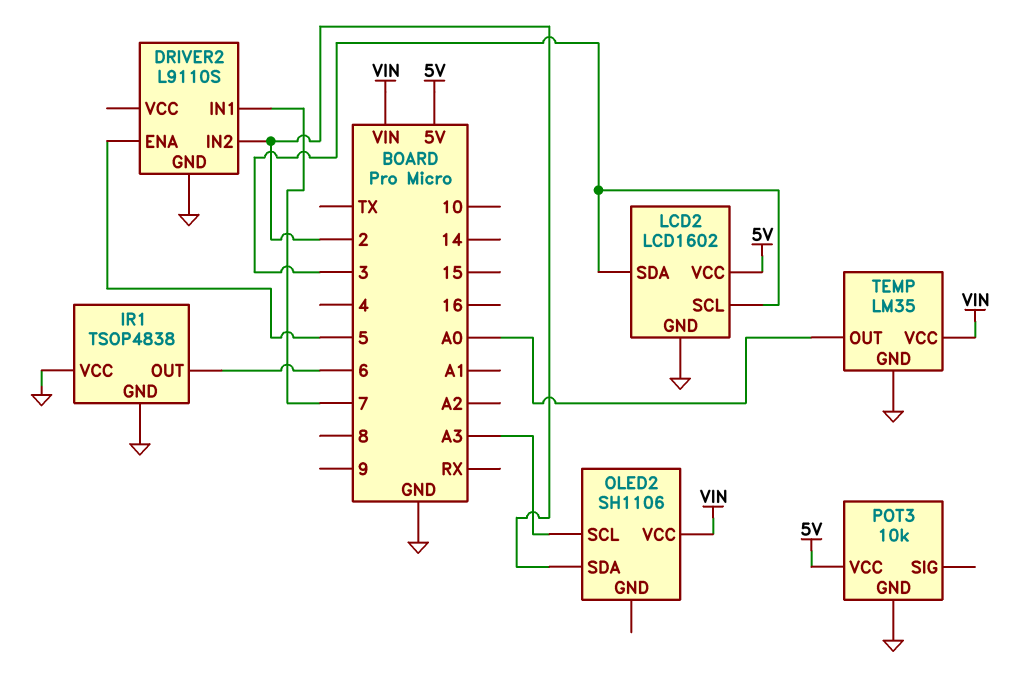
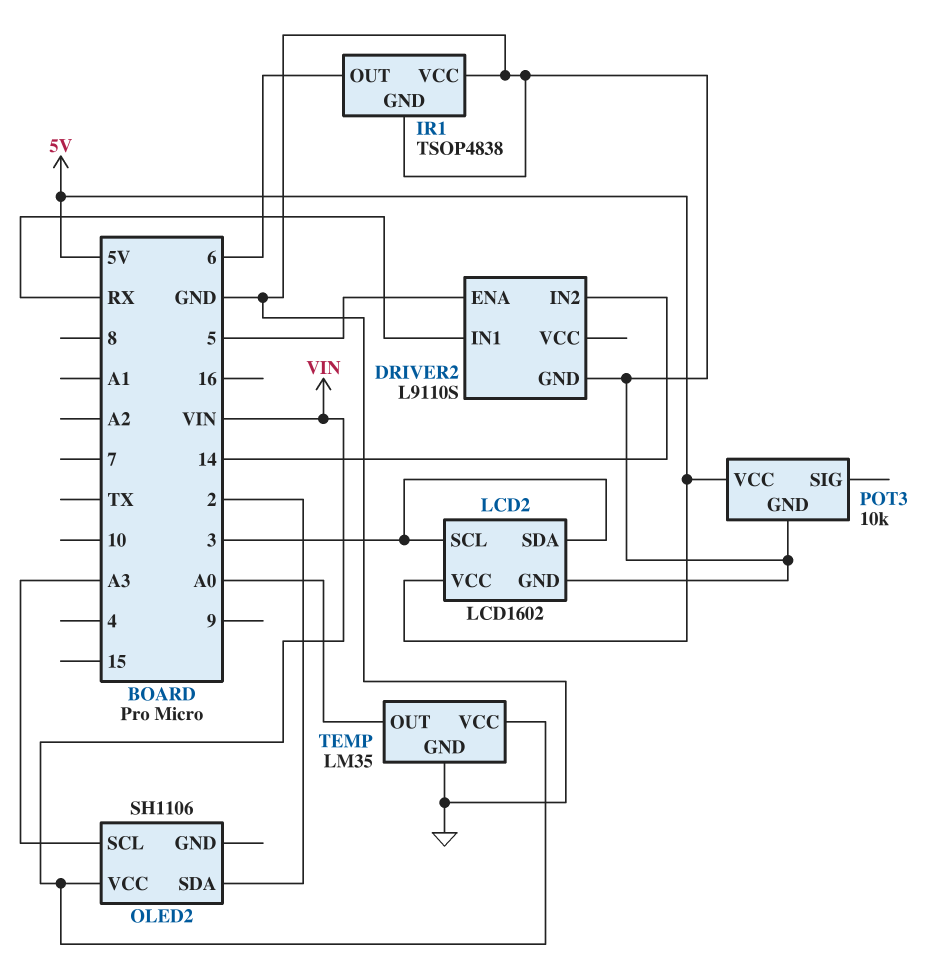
DRIVER2 pin IN1: 7 -> RX
DRIVER2 pin IN2: 2 -> 14

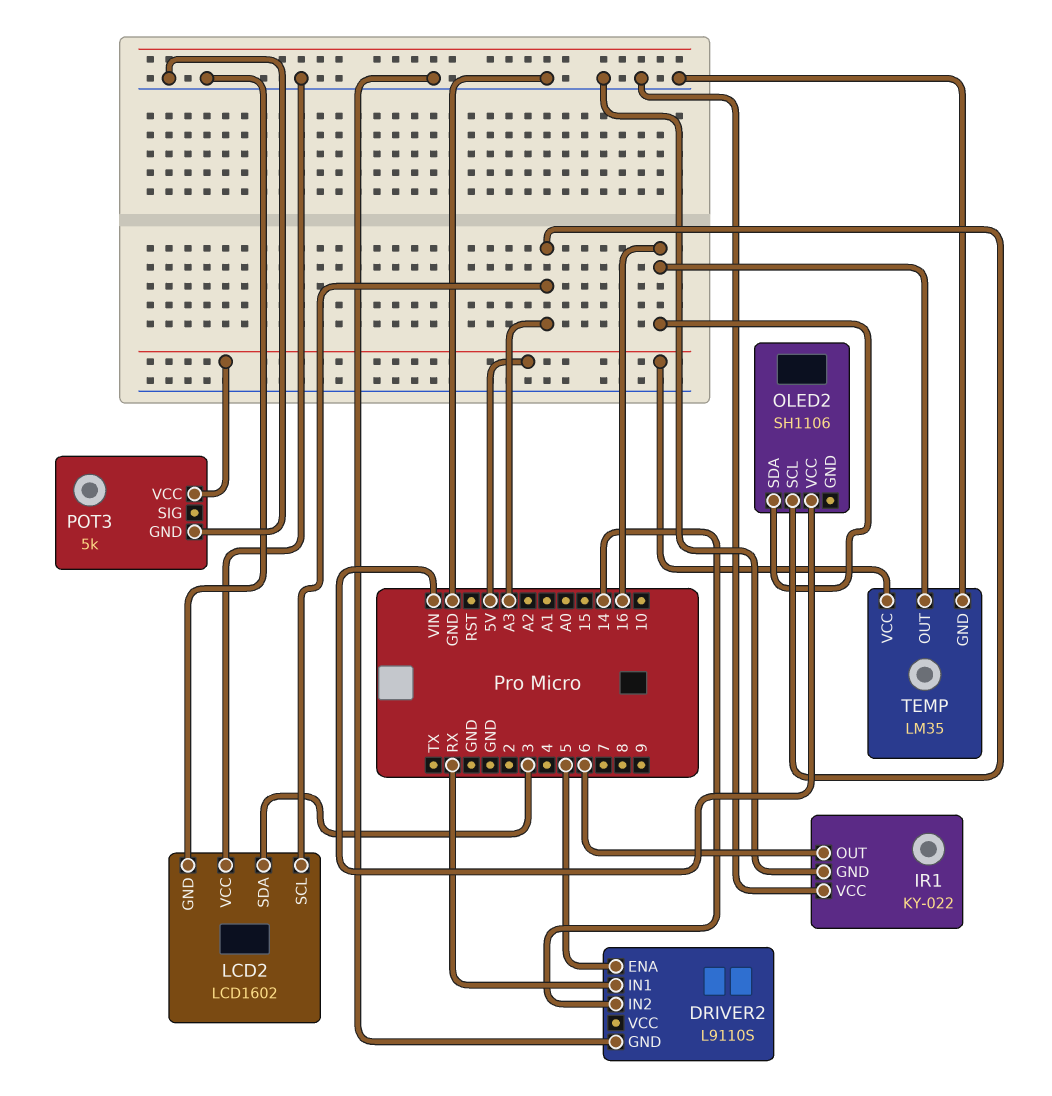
IR1: TSOP4838 -> KY-022
LCD2 pin SCL: 3 -> A3
LCD2 pin VCC: 5V -> GND
OLED2 pin SDA: 2 -> 16
POT3: 10k -> 5k
TEMP pin OUT: A0 -> 16
TEMP pin VCC: VIN -> 5V

